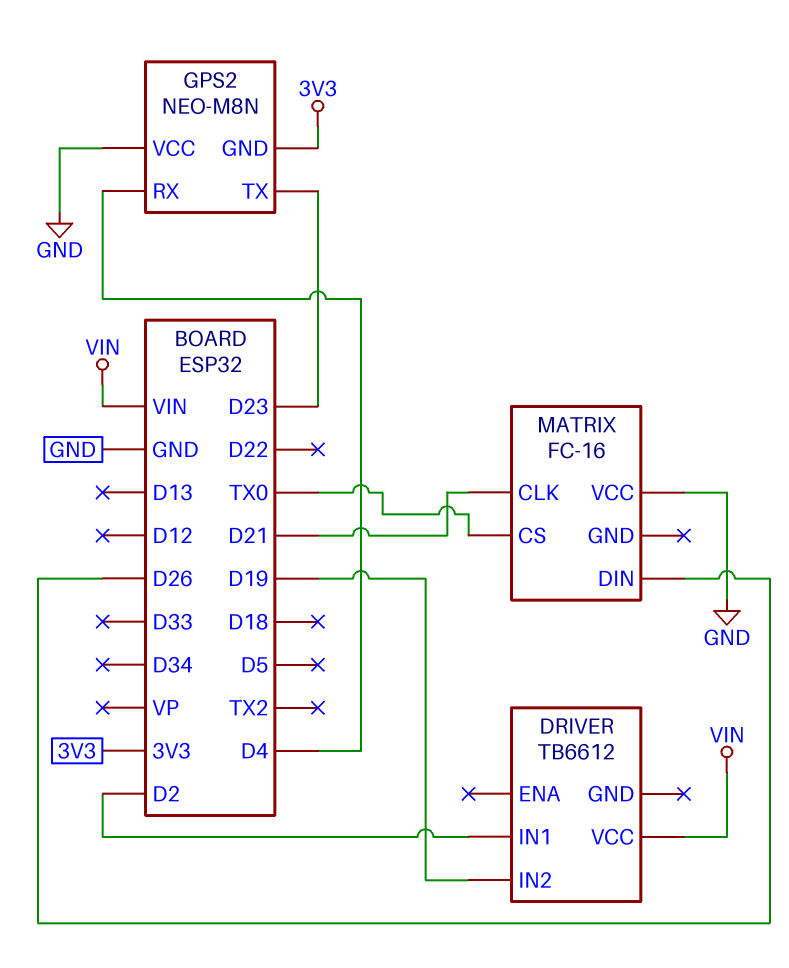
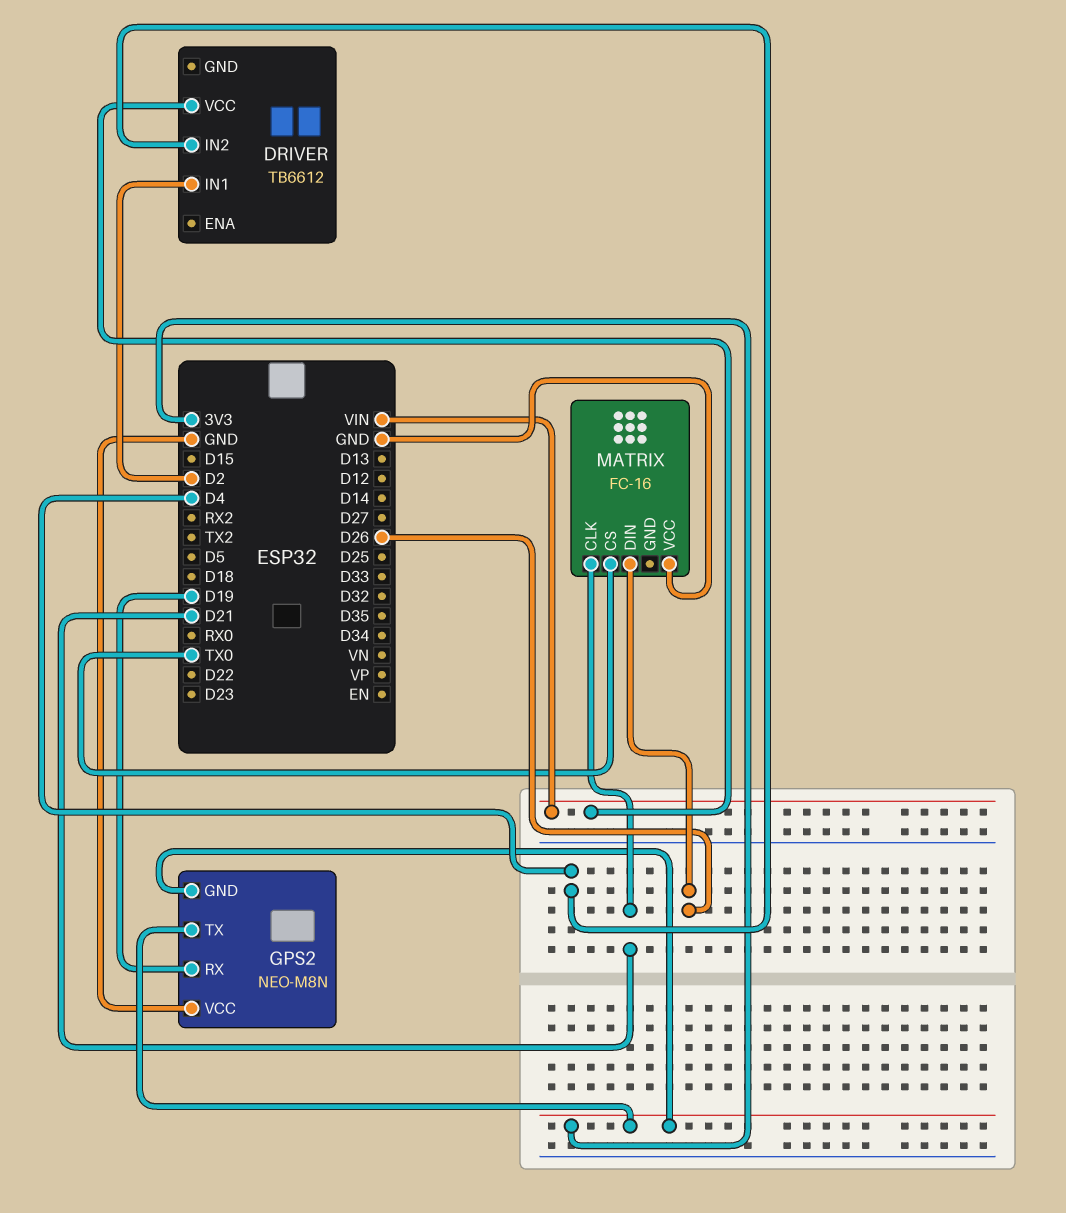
DRIVER pin IN2: D19 -> D4
GPS2 pin RX: D4 -> D19
GPS2 pin TX: D23 -> 3V3

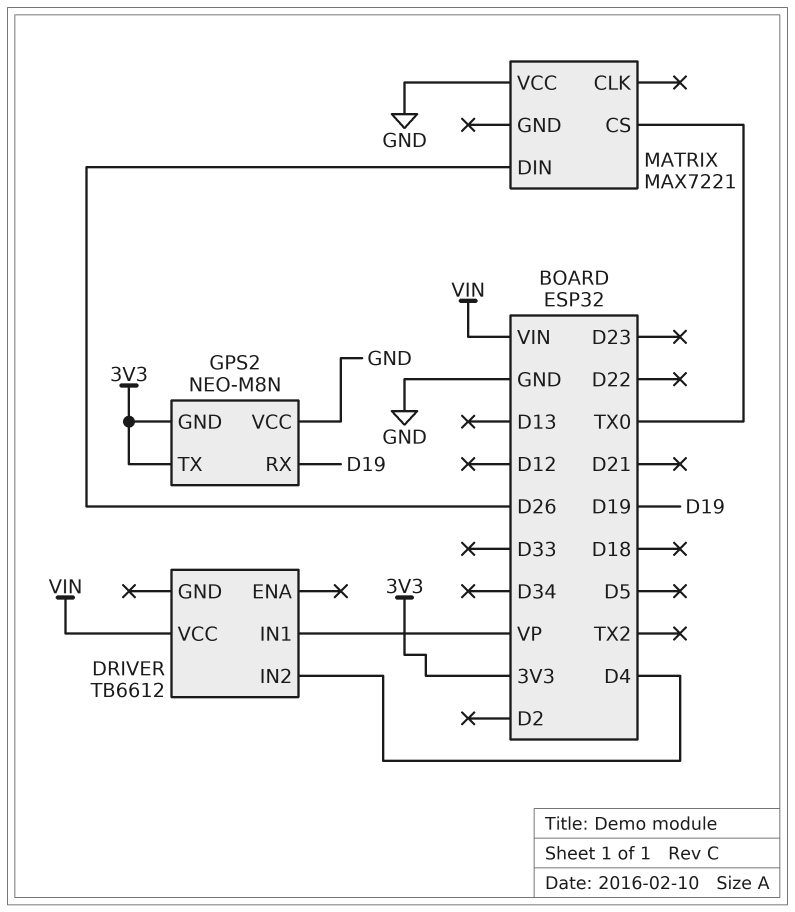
DRIVER pin IN1: D2 -> VP
MATRIX: FC-16 -> MAX7221
MATRIX pin CLK: D21 -> none

